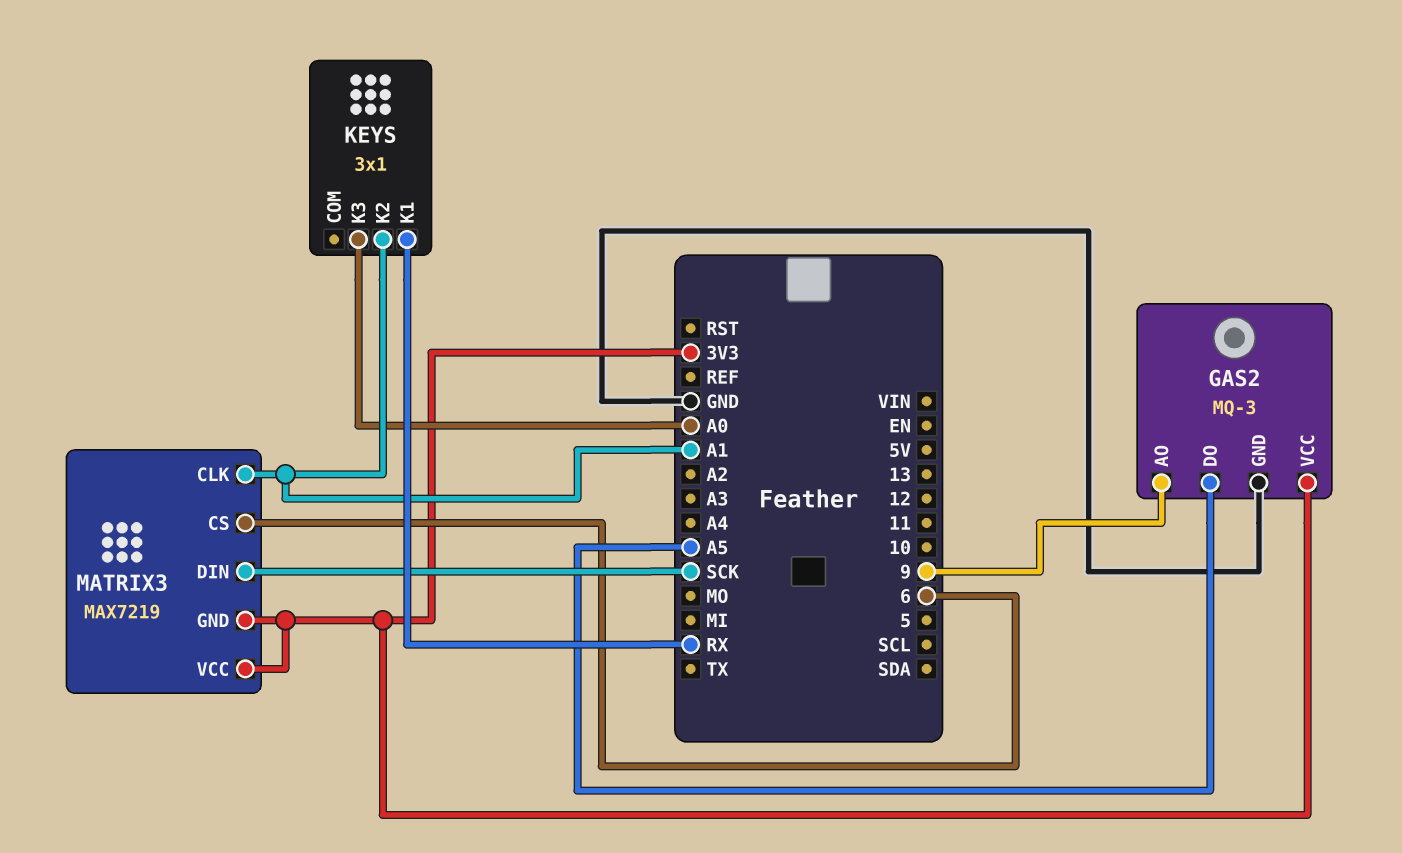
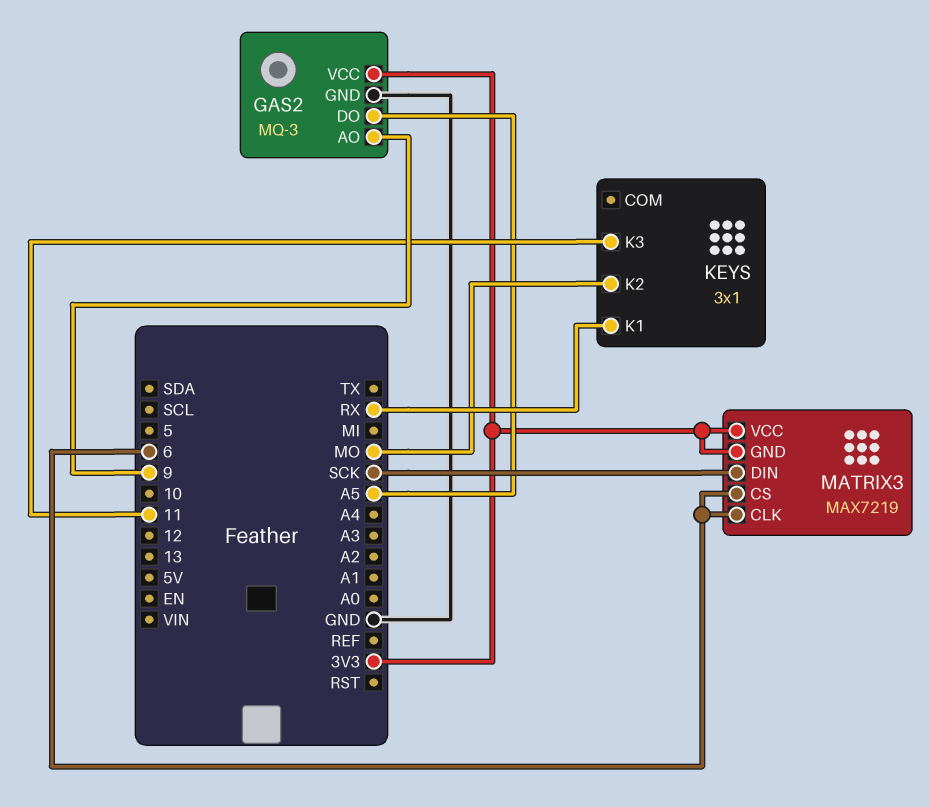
KEYS pin K2: A1 -> MO
KEYS pin K3: A0 -> 11
MATRIX3 pin CLK: A1 -> 6

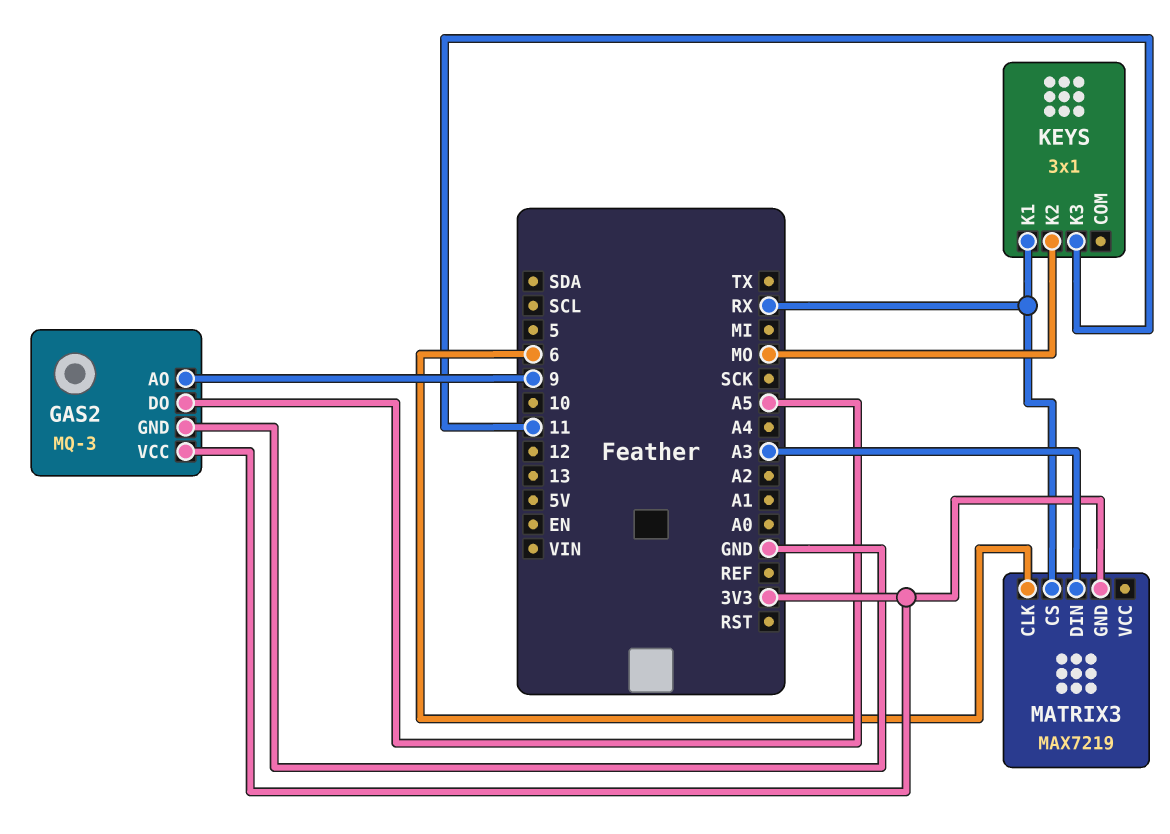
MATRIX3 pin CS: 6 -> RX
MATRIX3 pin DIN: SCK -> A3
MATRIX3 pin VCC: 3V3 -> none

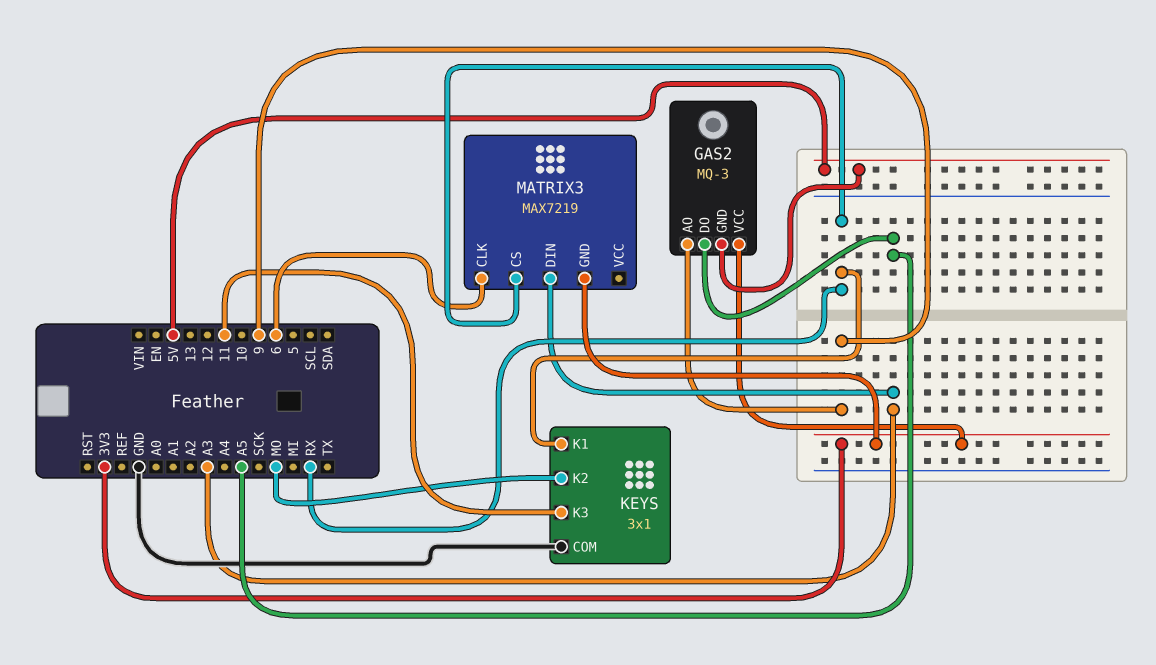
GAS2 pin GND: GND -> 5V
KEYS pin COM: none -> GND

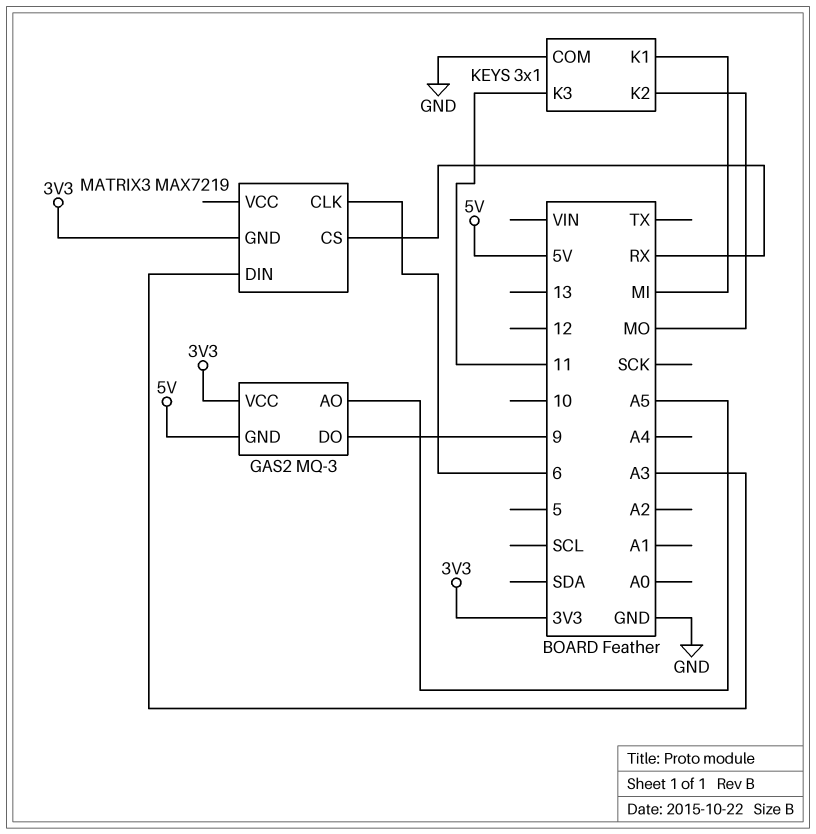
GAS2 pin AO: 9 -> A5
GAS2 pin DO: A5 -> 9
KEYS pin K1: RX -> MI

